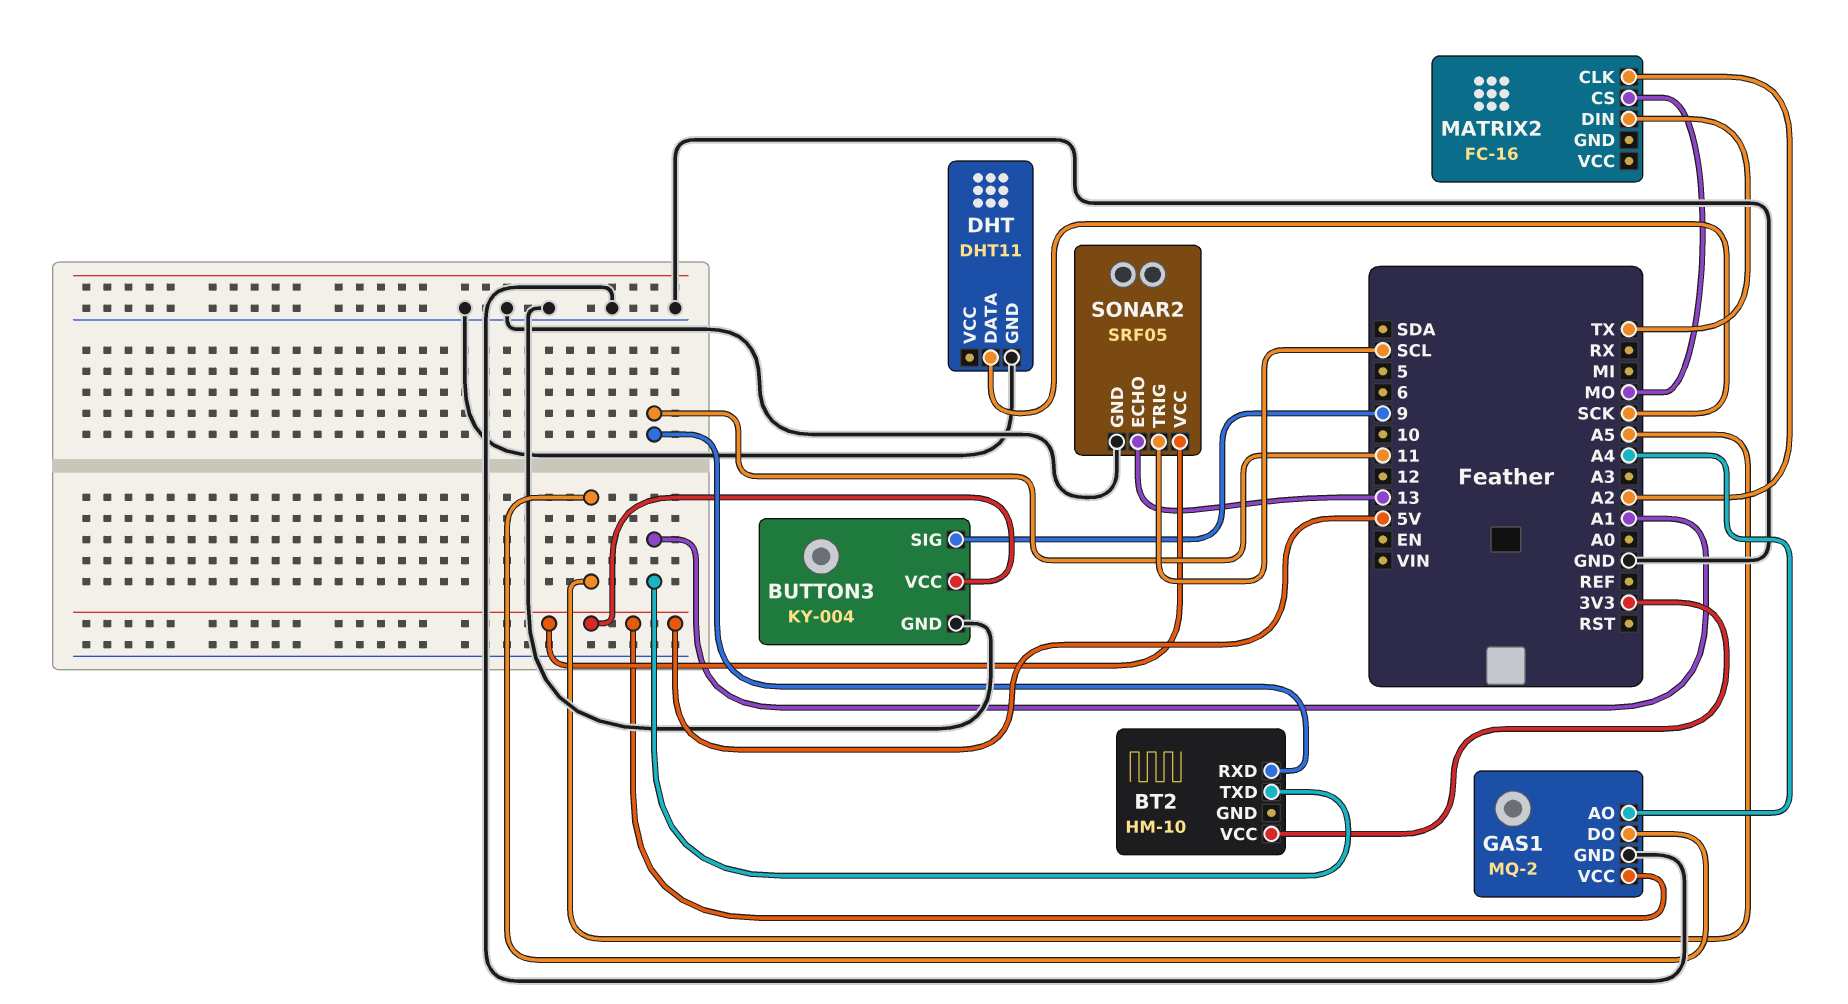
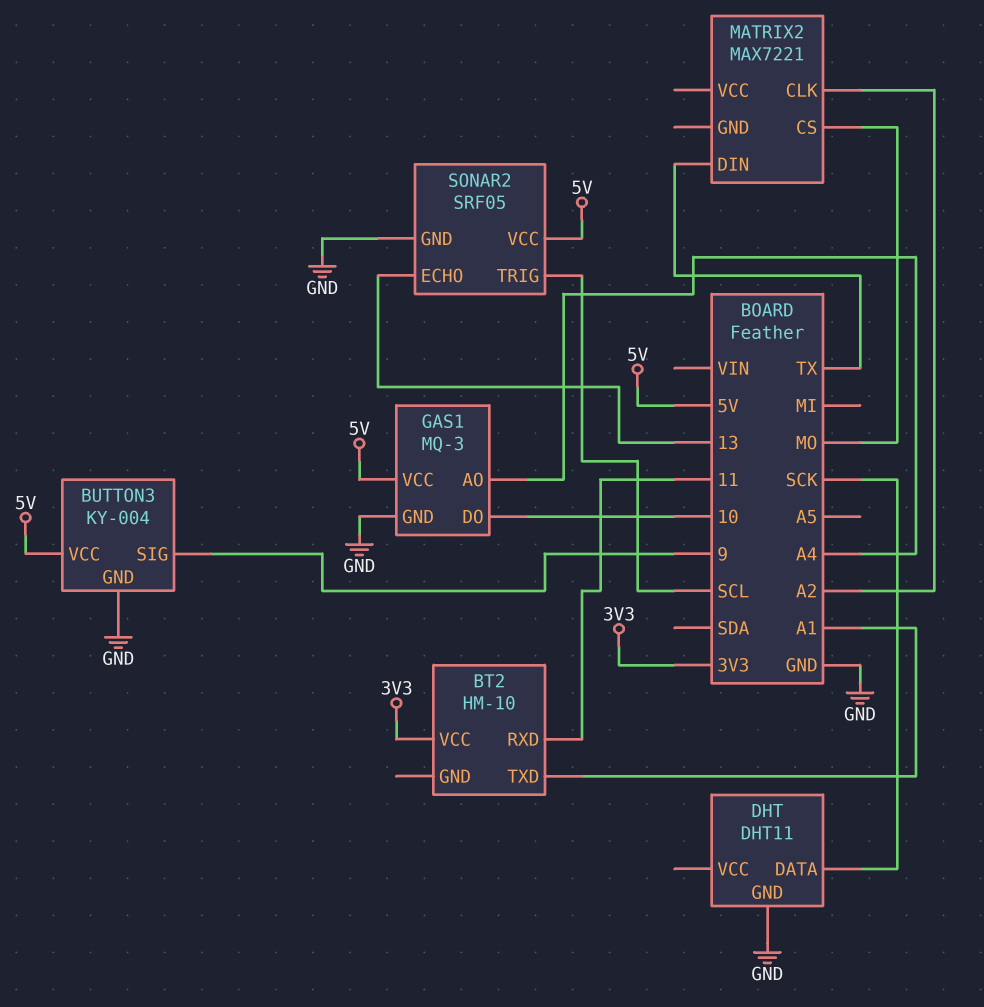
GAS1: MQ-2 -> MQ-3
GAS1 pin DO: A5 -> 10
MATRIX2: FC-16 -> MAX7221

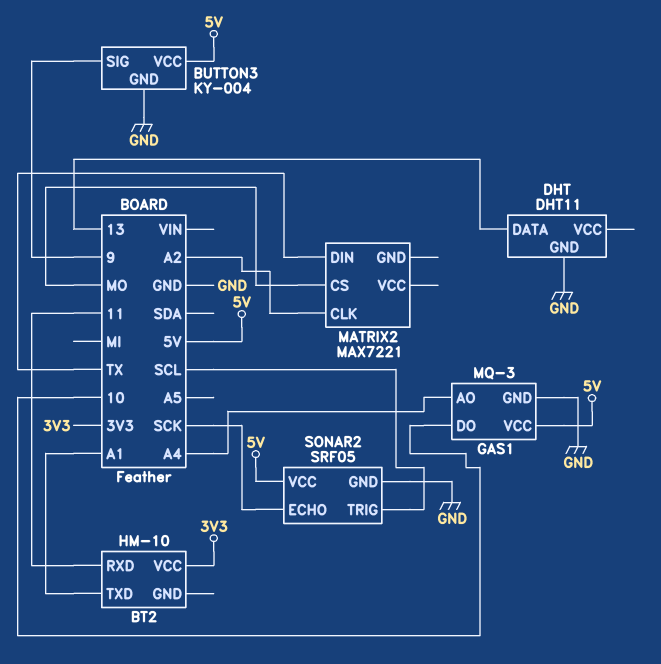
DHT pin DATA: SCK -> 13
SONAR2 pin ECHO: 13 -> SCK

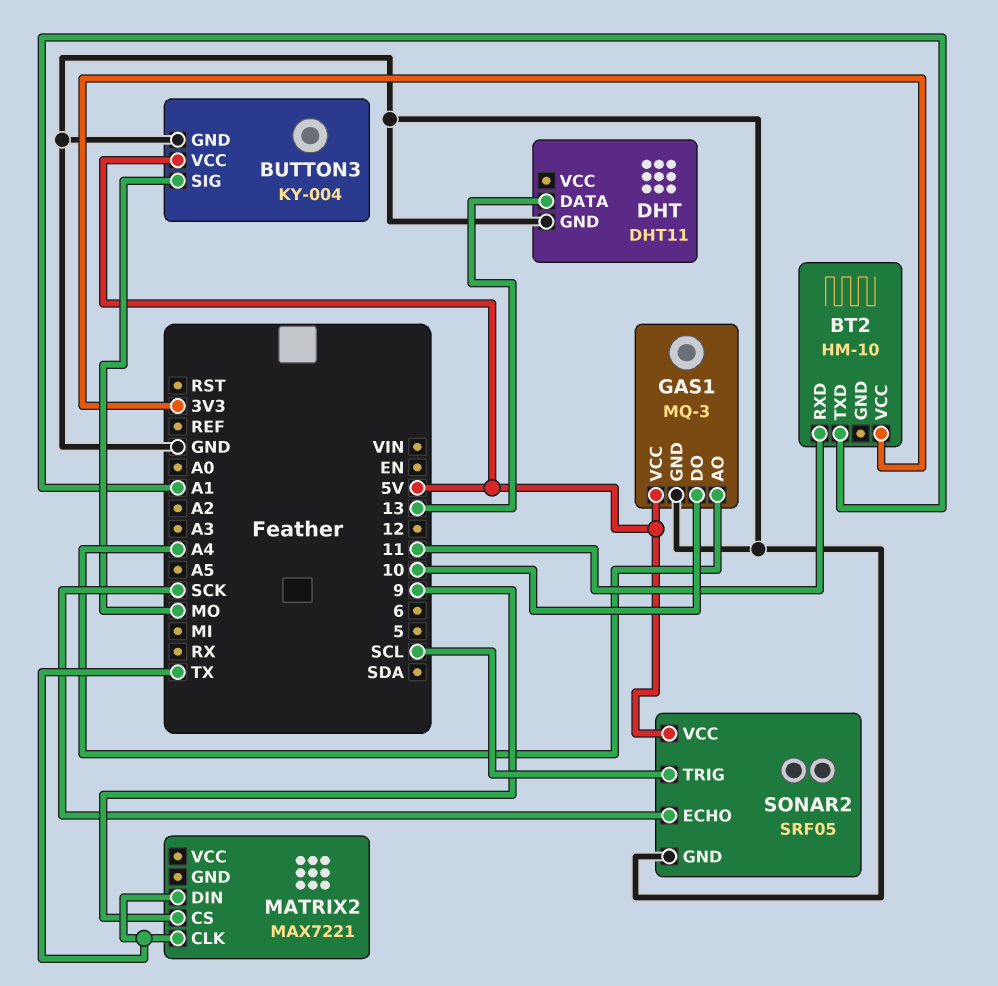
BUTTON3 pin SIG: 9 -> MO
MATRIX2 pin CLK: A2 -> TX
MATRIX2 pin CS: MO -> 9

